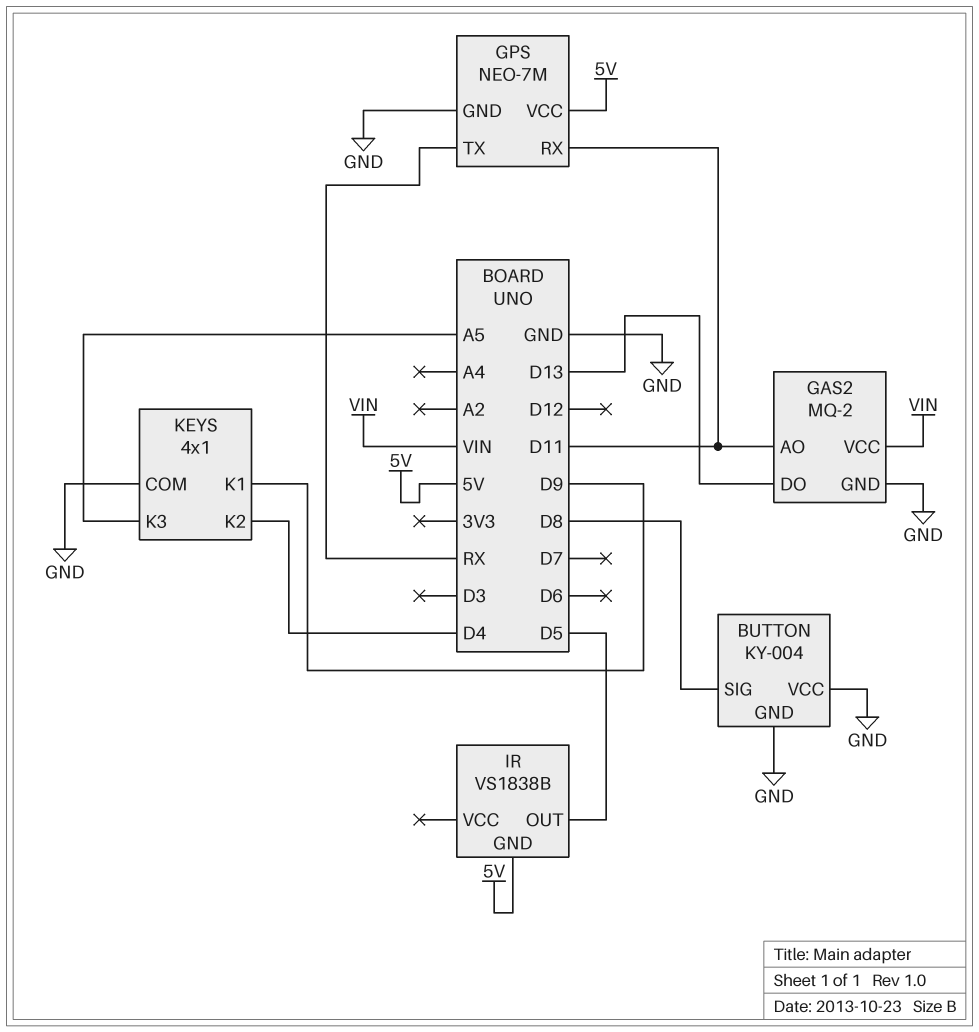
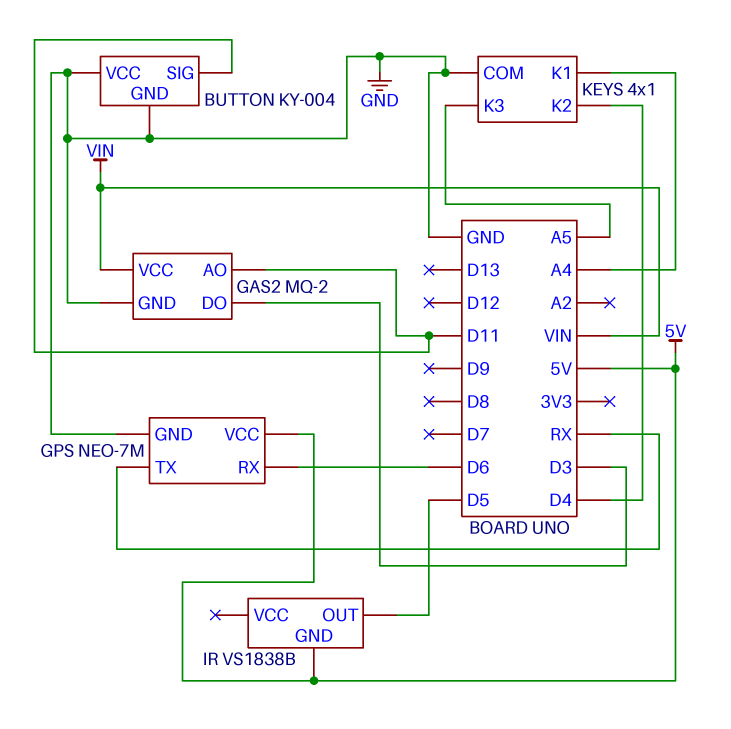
BUTTON pin SIG: D8 -> D11
GAS2 pin DO: D13 -> D3
GPS pin RX: D11 -> D6
KEYS pin K1: D9 -> A4

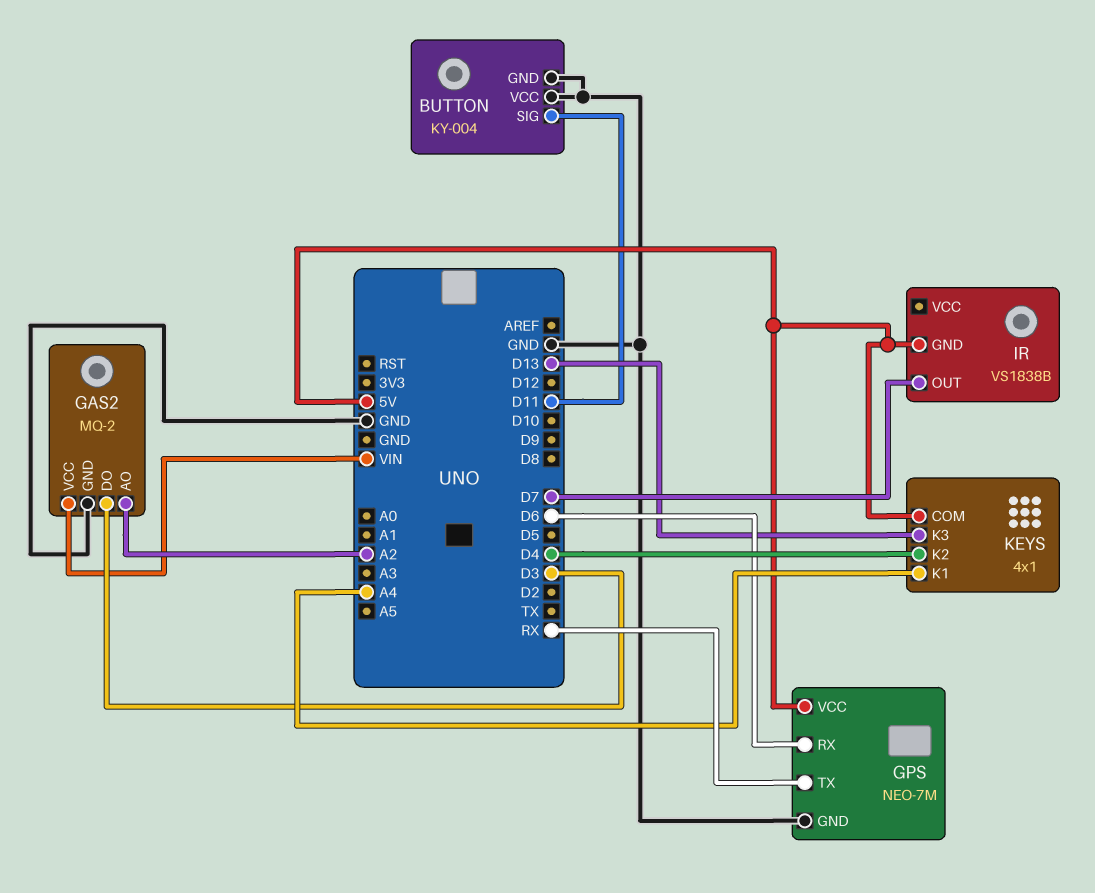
GAS2 pin AO: D11 -> A2
IR pin OUT: D5 -> D7
KEYS pin COM: GND -> 5V
KEYS pin K3: A5 -> D13

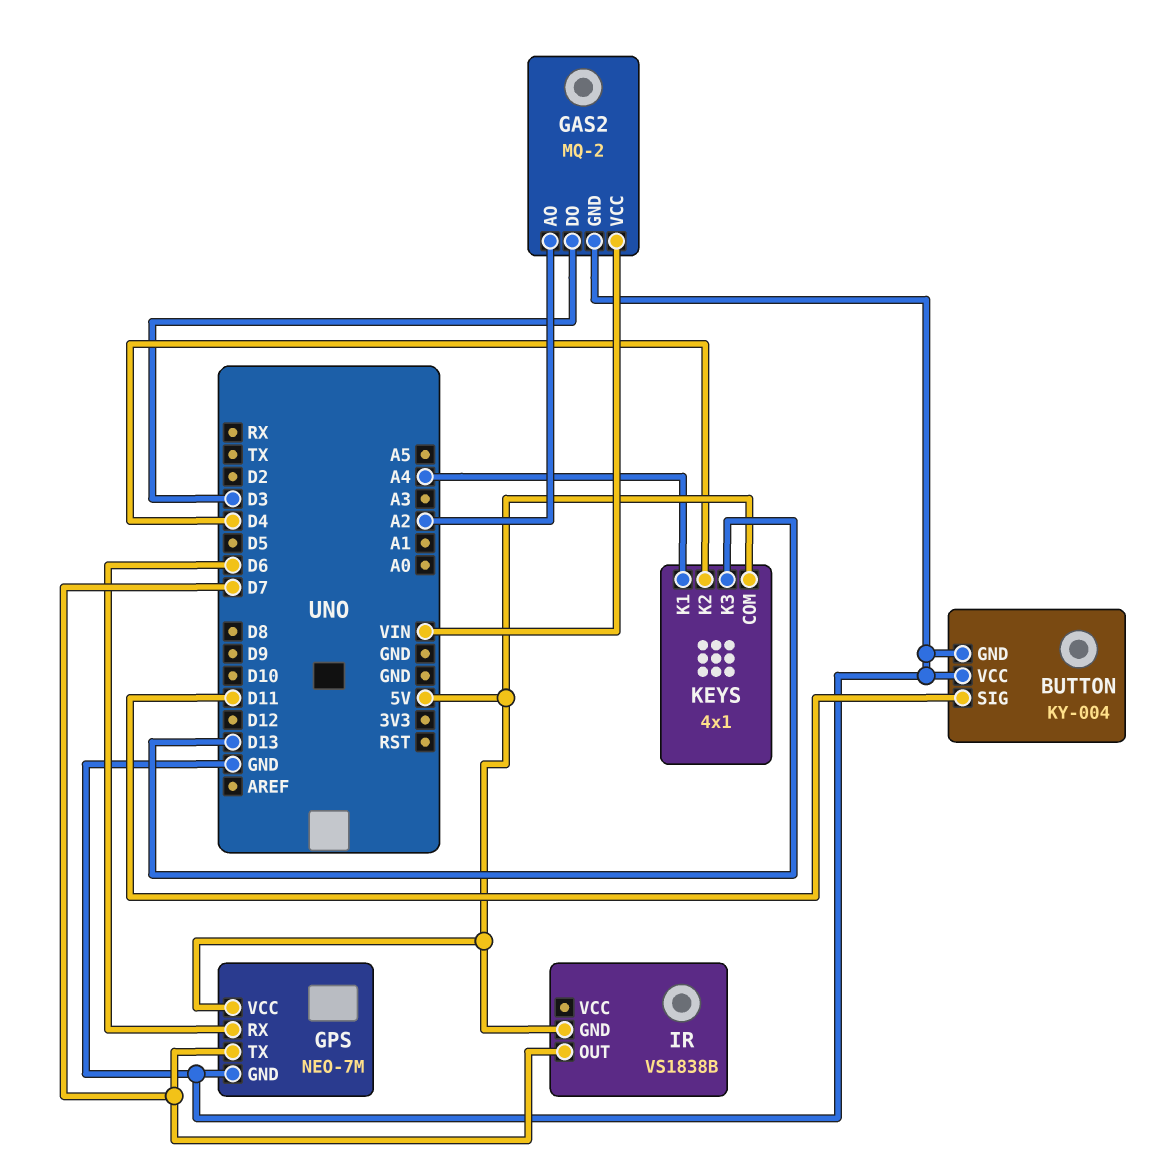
GPS pin TX: RX -> D7

